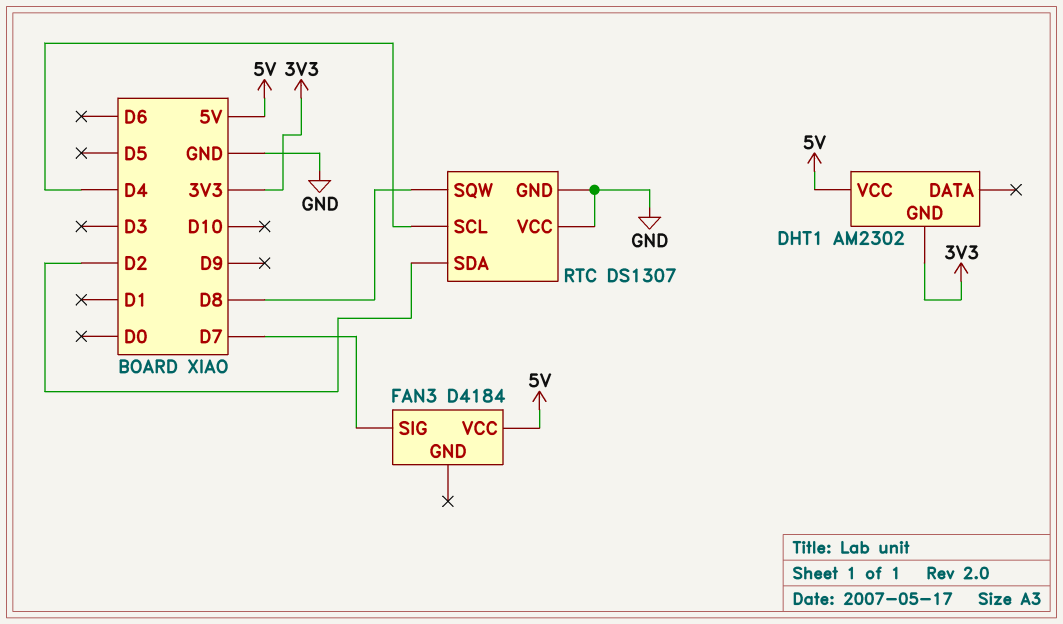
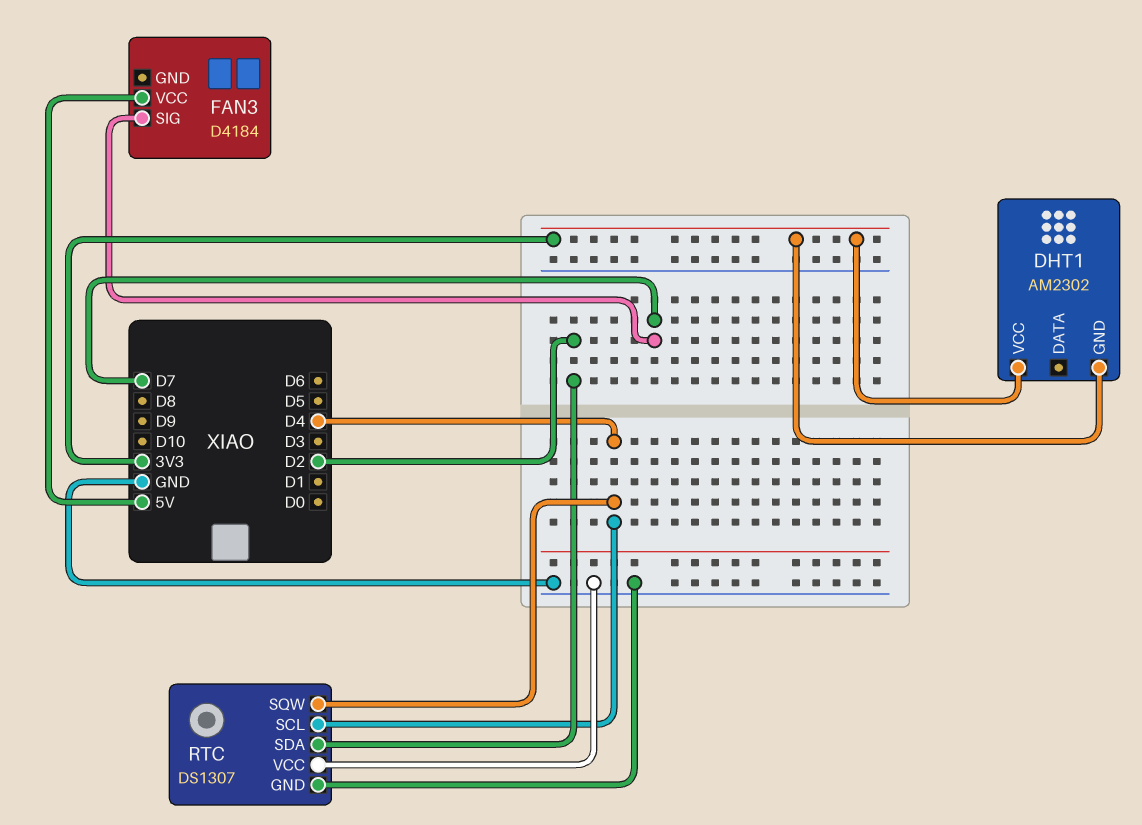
DHT1 pin VCC: 5V -> 3V3
RTC pin SQW: D8 -> D4

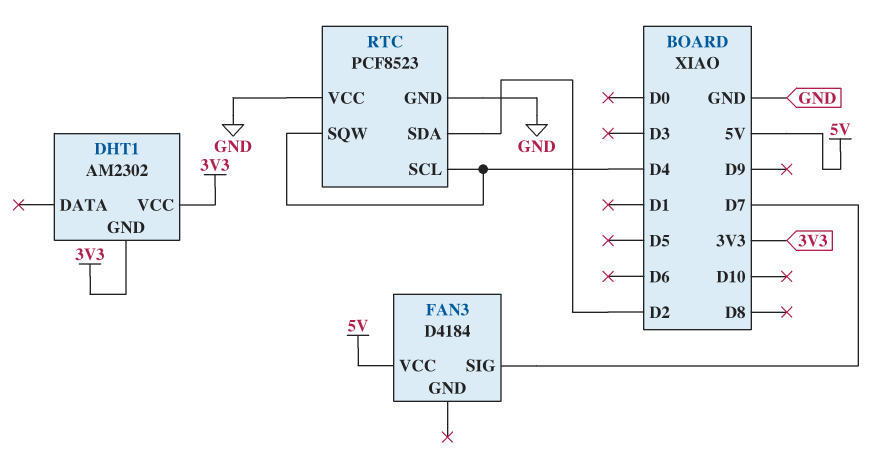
RTC: DS1307 -> PCF8523

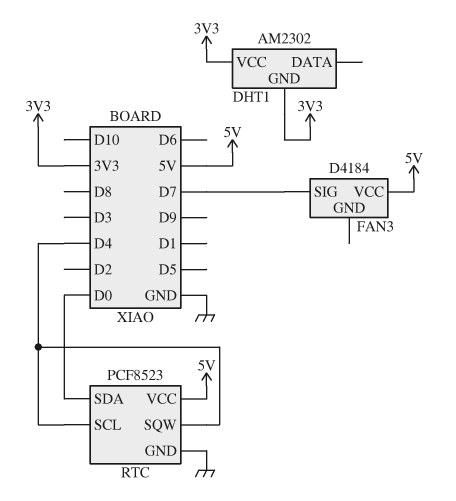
RTC pin SDA: D2 -> D0
RTC pin VCC: GND -> 5V

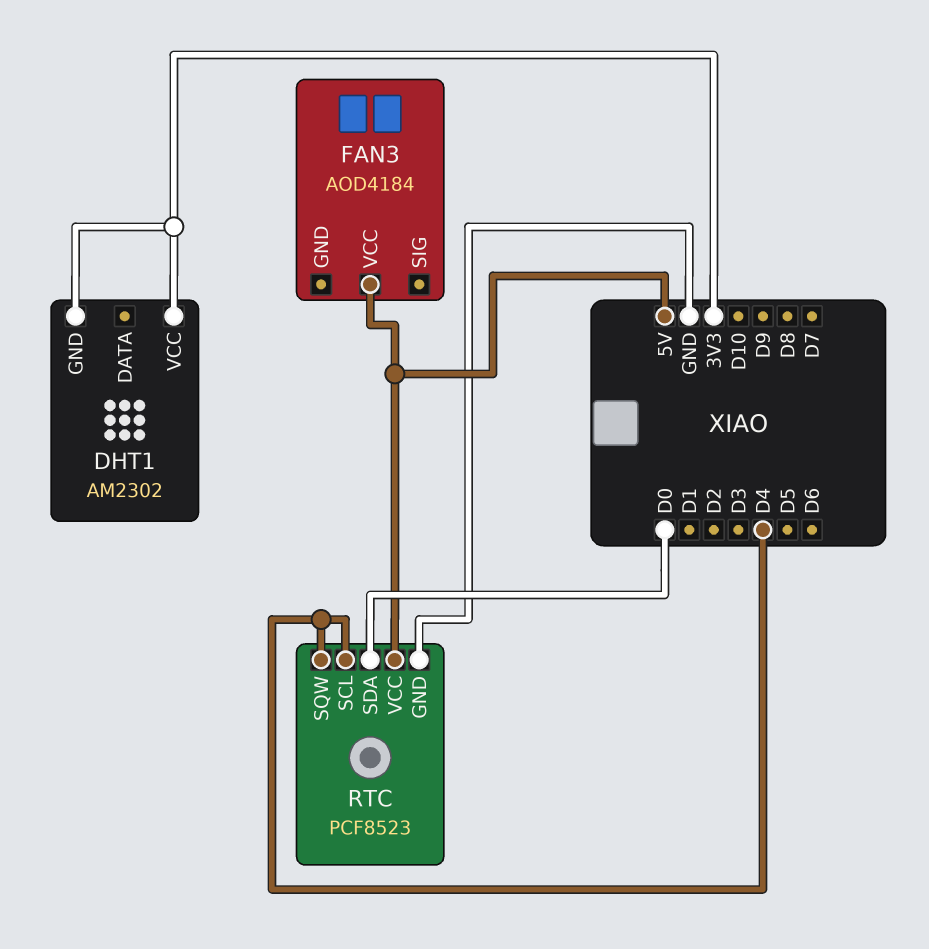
FAN3: D4184 -> AOD4184
FAN3 pin SIG: D7 -> none

